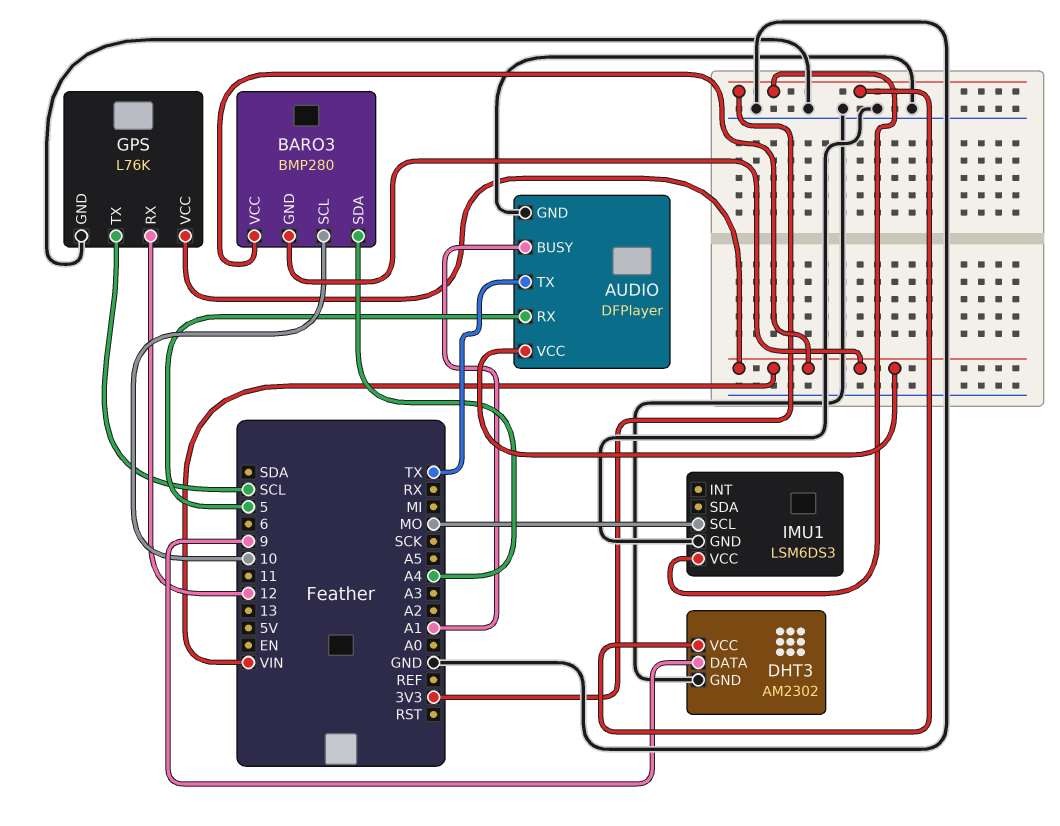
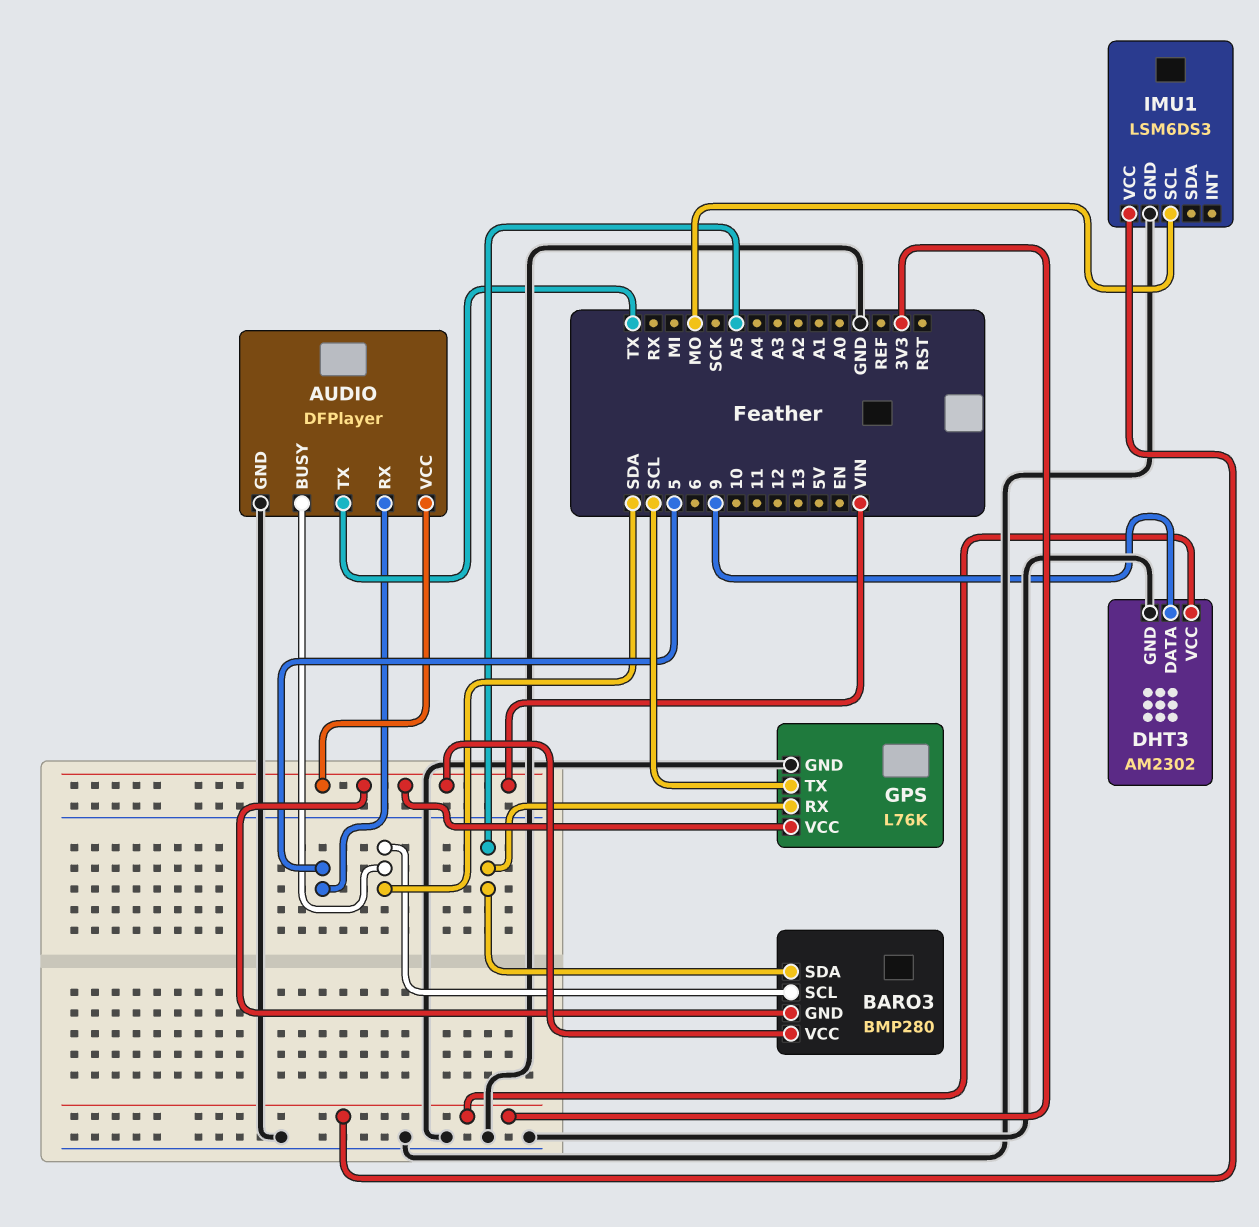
AUDIO pin BUSY: A1 -> SDA
BARO3 pin SCL: 10 -> SDA
BARO3 pin SDA: A4 -> A5
GPS pin RX: 12 -> A5

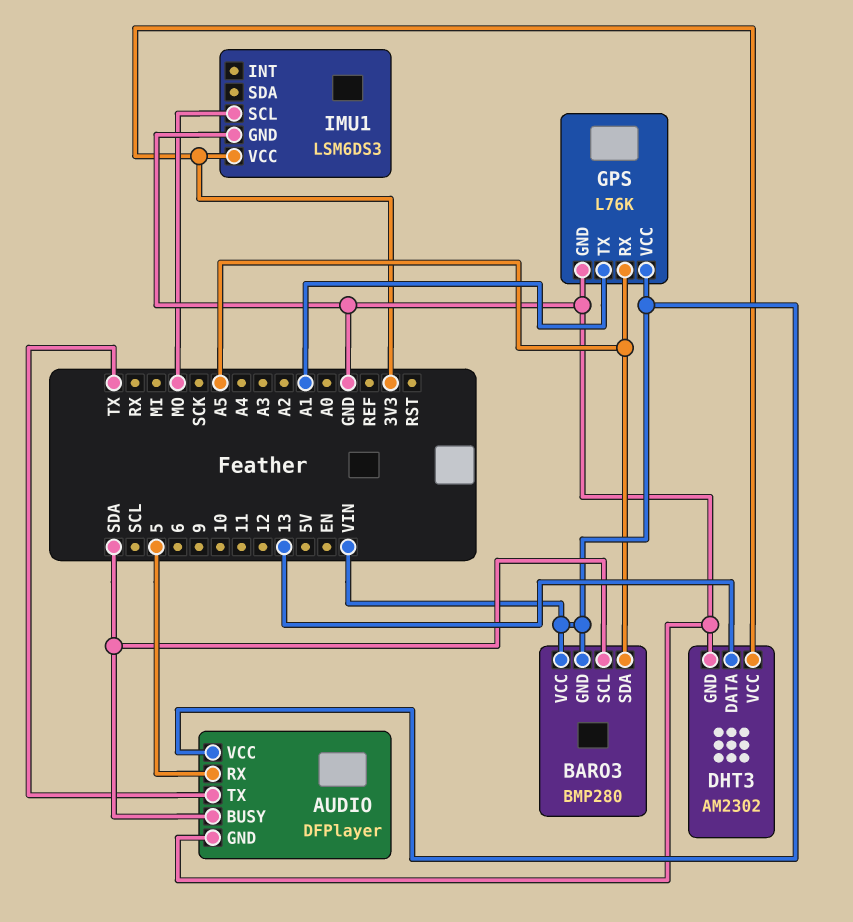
DHT3 pin DATA: 9 -> 13
GPS pin TX: SCL -> A1

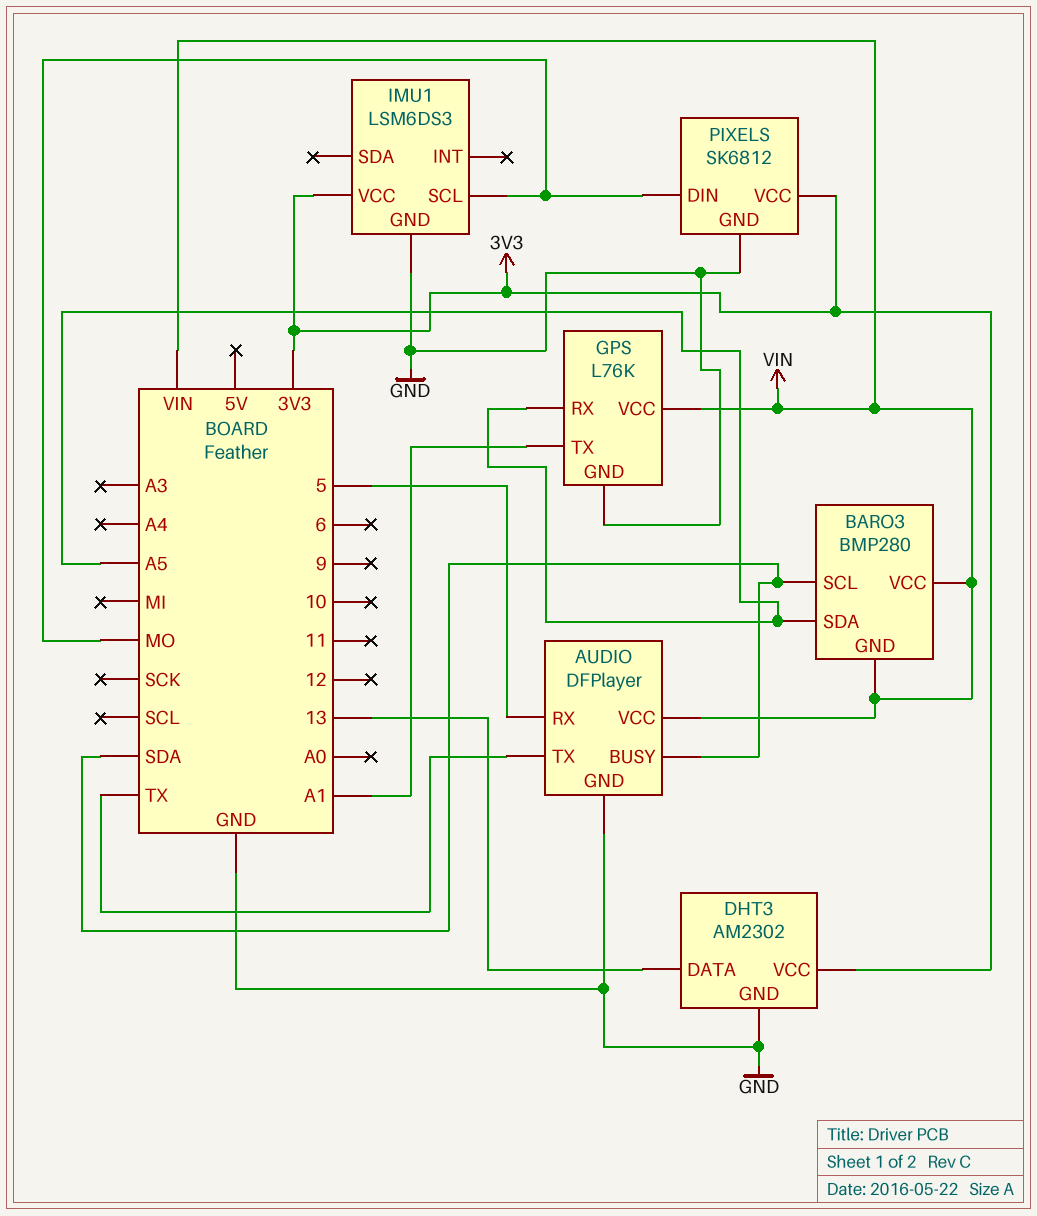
PIXELS: none -> SK6812
PIXELS pin DIN: none -> MO
PIXELS pin GND: none -> GND
PIXELS pin VCC: none -> 3V3

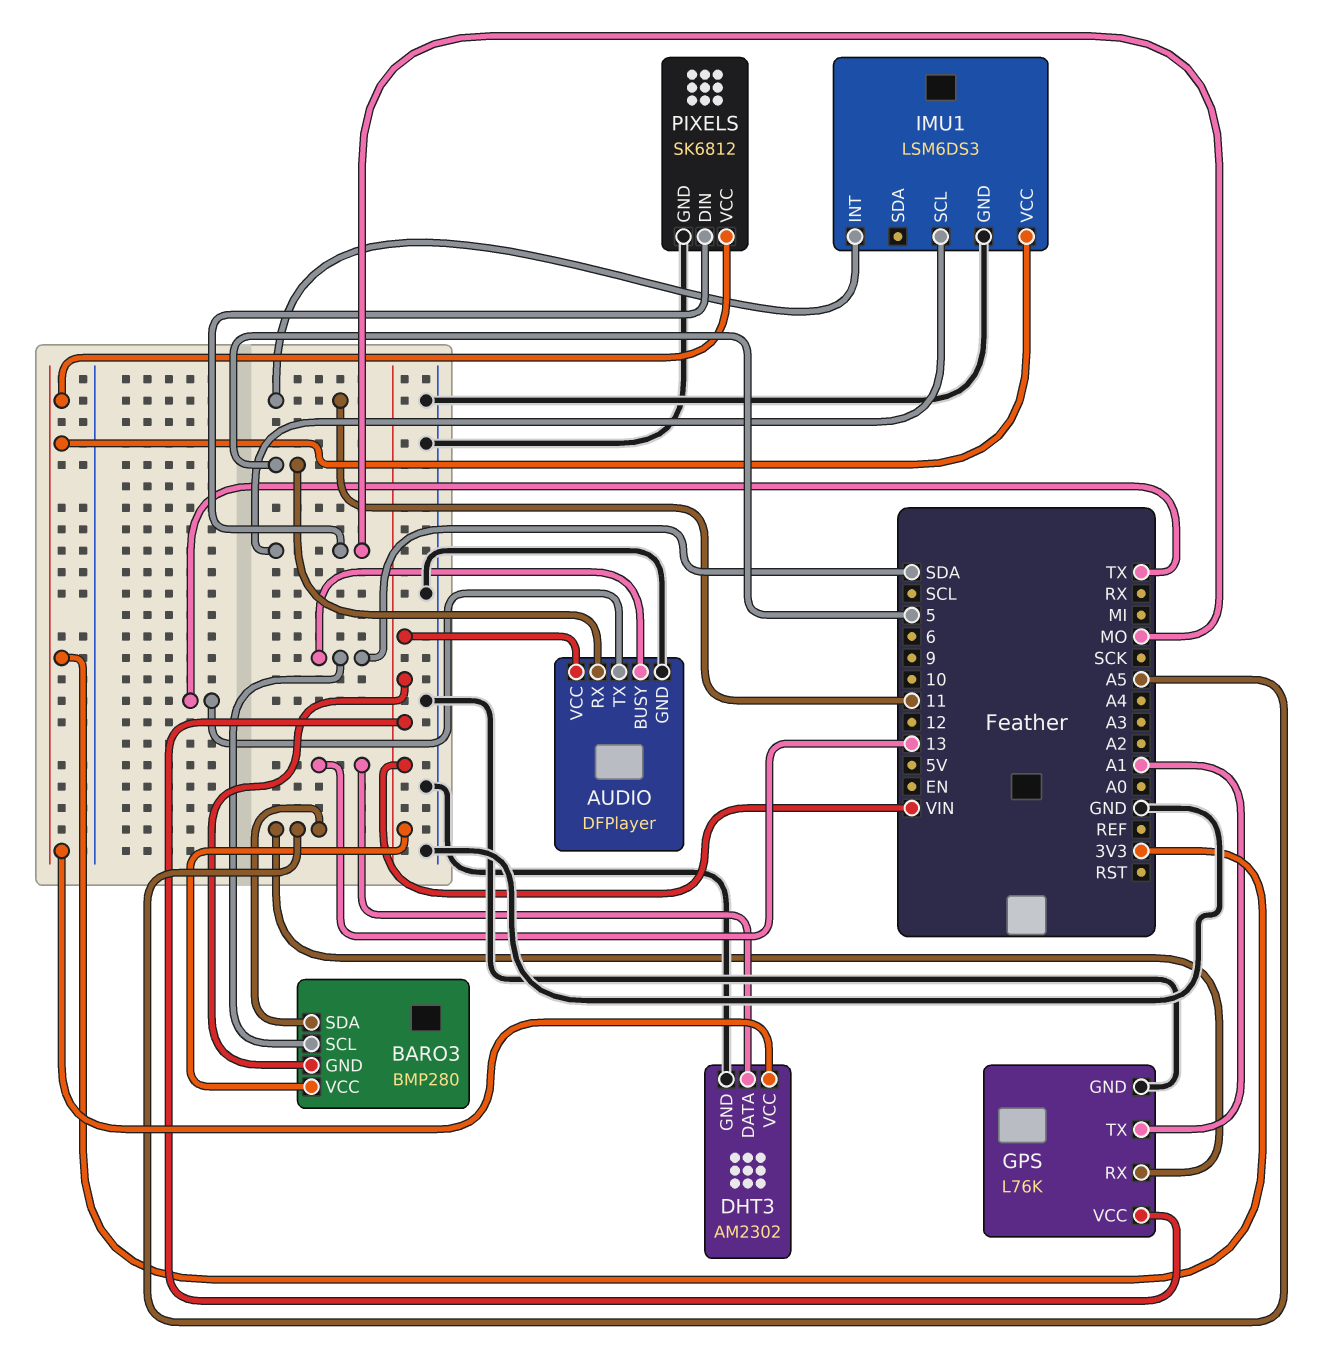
IMU1 pin INT: none -> 11

